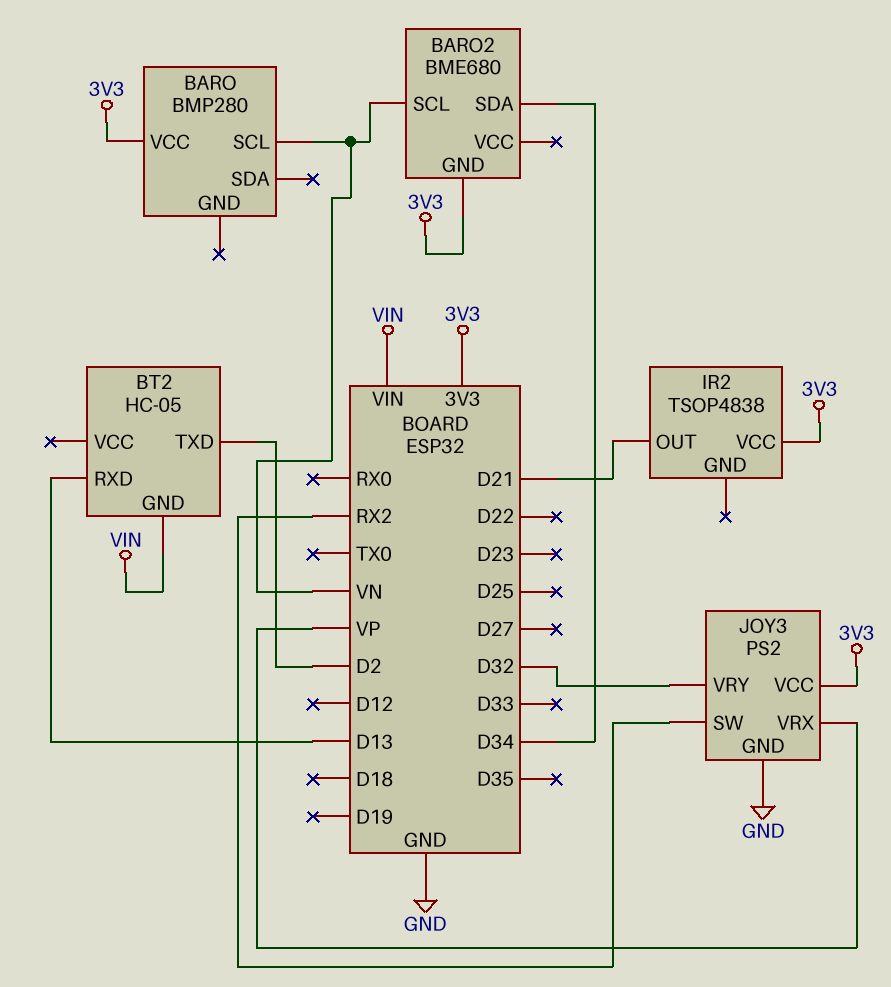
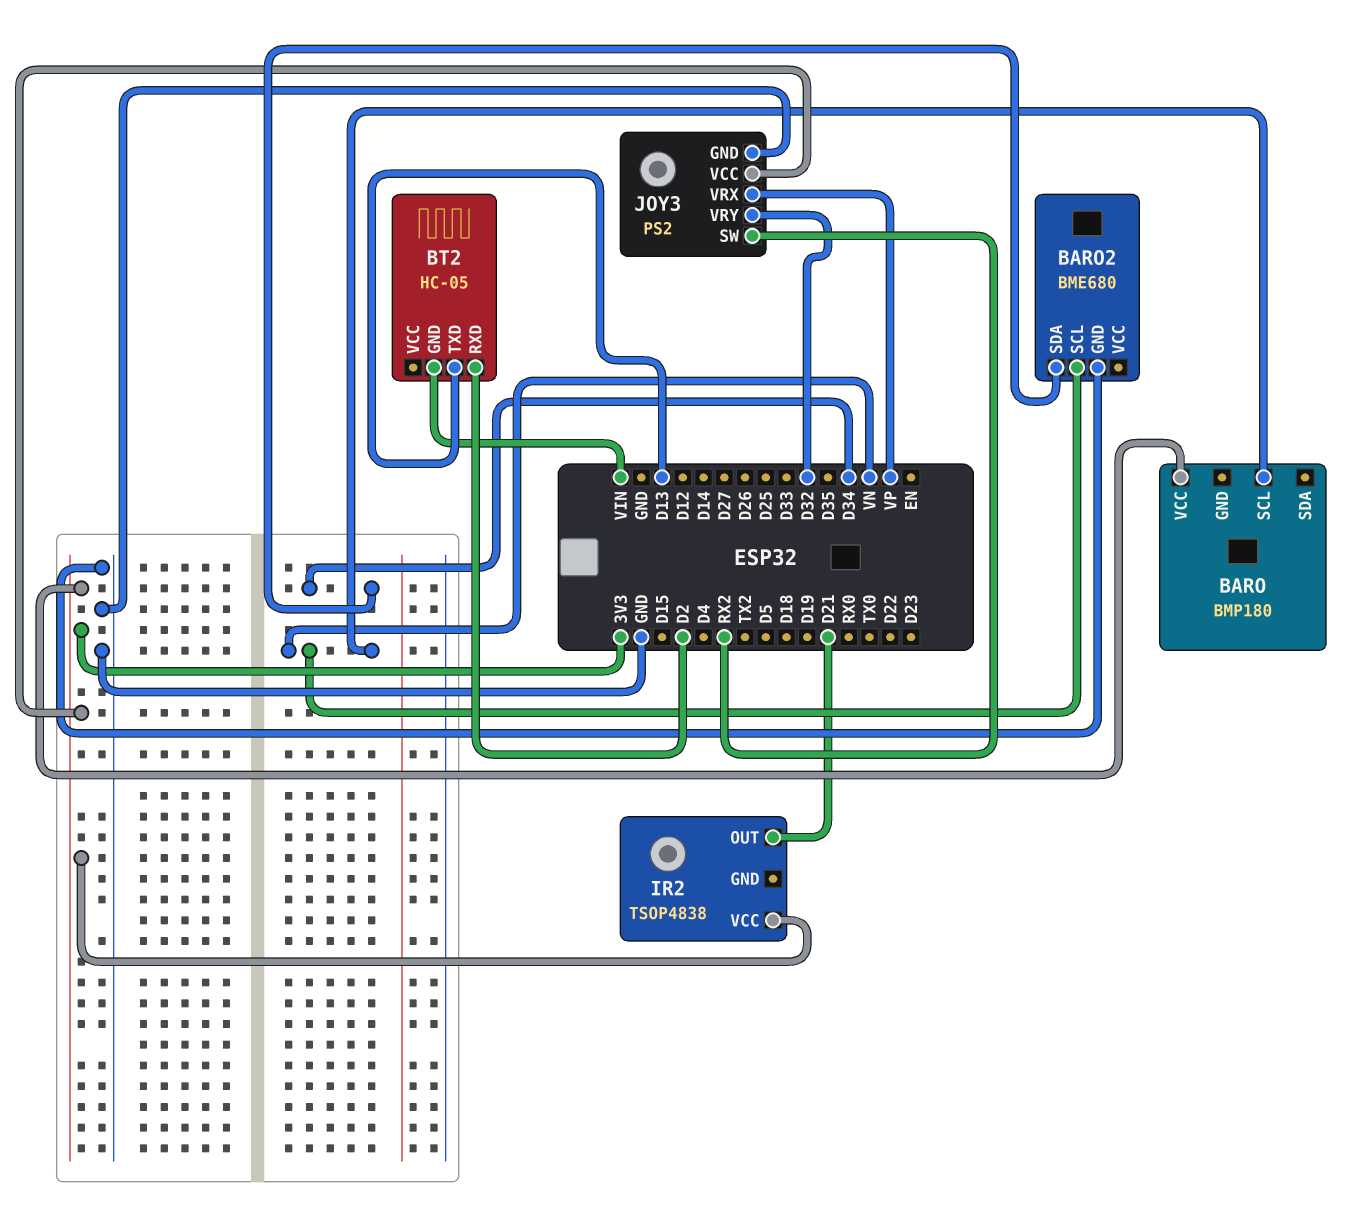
BARO: BMP280 -> BMP180
BARO2 pin GND: 3V3 -> GND
BT2 pin RXD: D13 -> D2
BT2 pin TXD: D2 -> D13

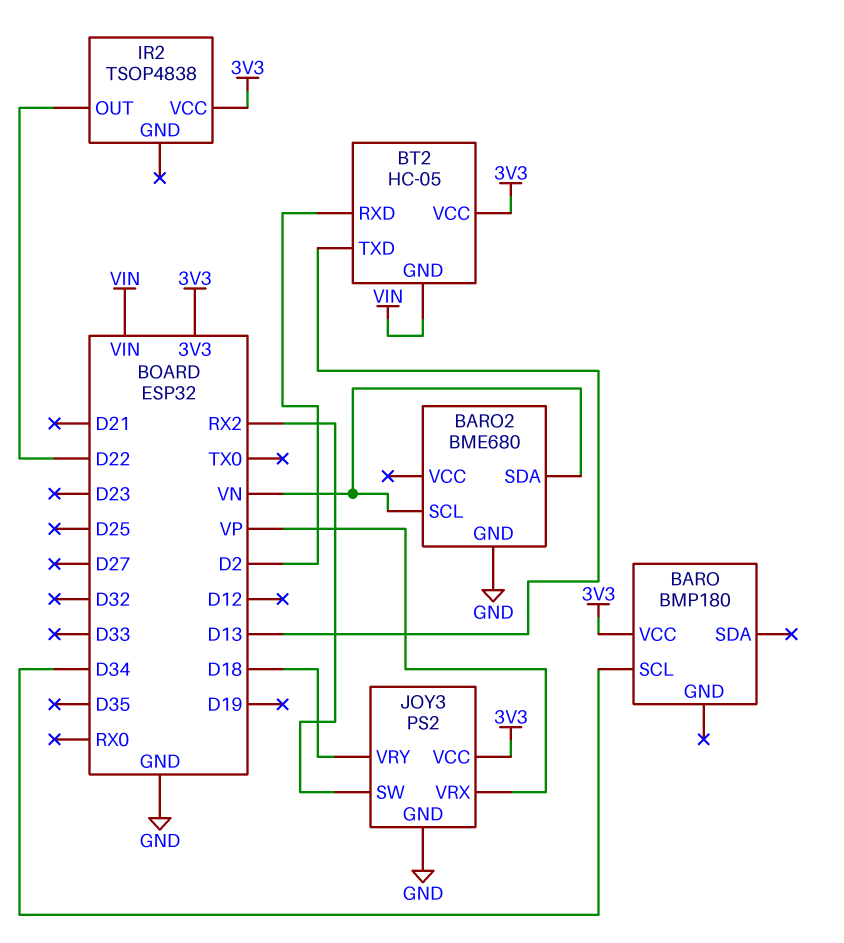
BARO pin SCL: VN -> D34
BARO2 pin SDA: D34 -> VN
BT2 pin VCC: none -> 3V3
IR2 pin OUT: D21 -> D22
JOY3 pin VRY: D32 -> D18

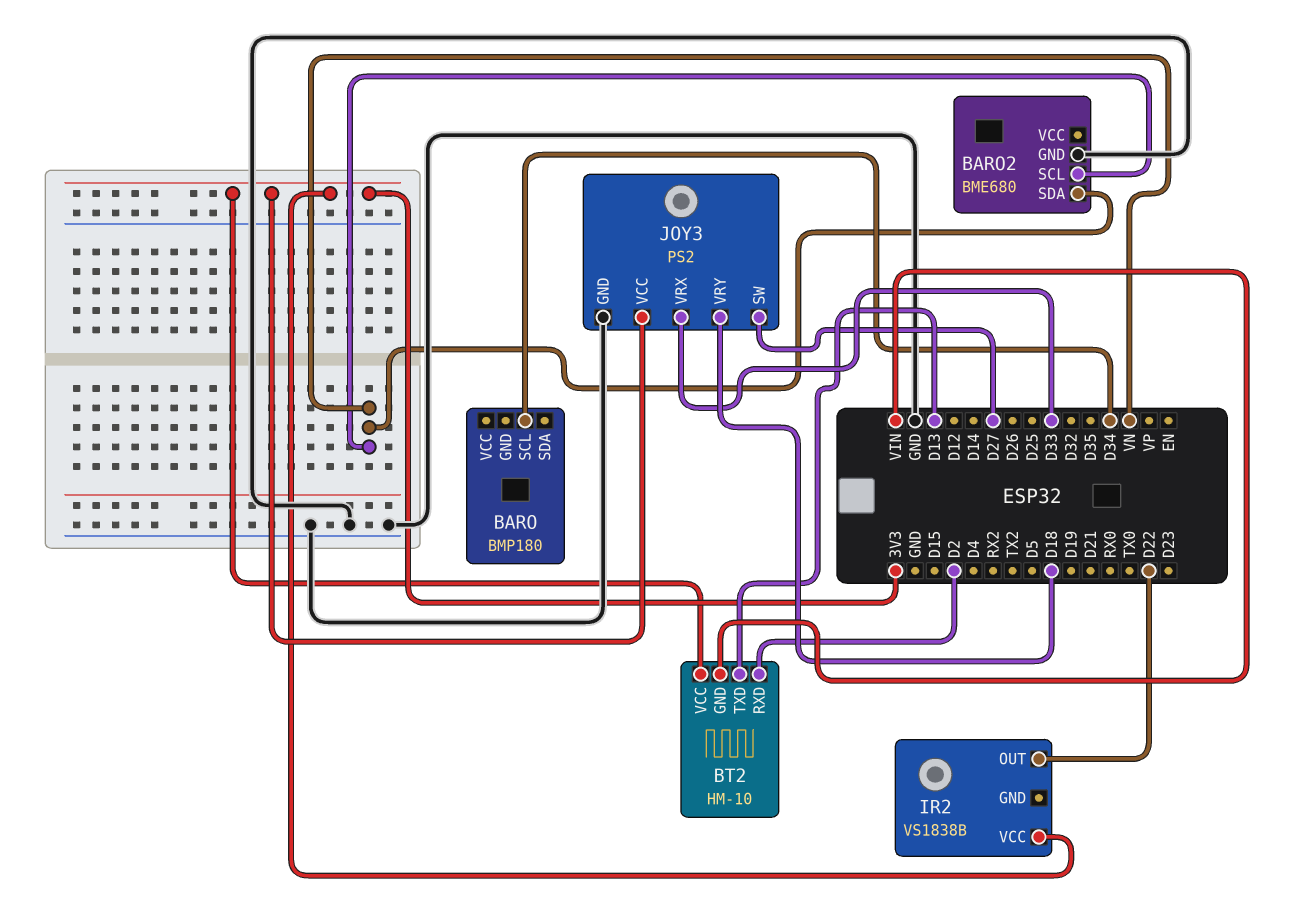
BARO pin VCC: 3V3 -> none
BT2: HC-05 -> HM-10
IR2: TSOP4838 -> VS1838B
JOY3 pin SW: RX2 -> D27
JOY3 pin VRX: VP -> D33

